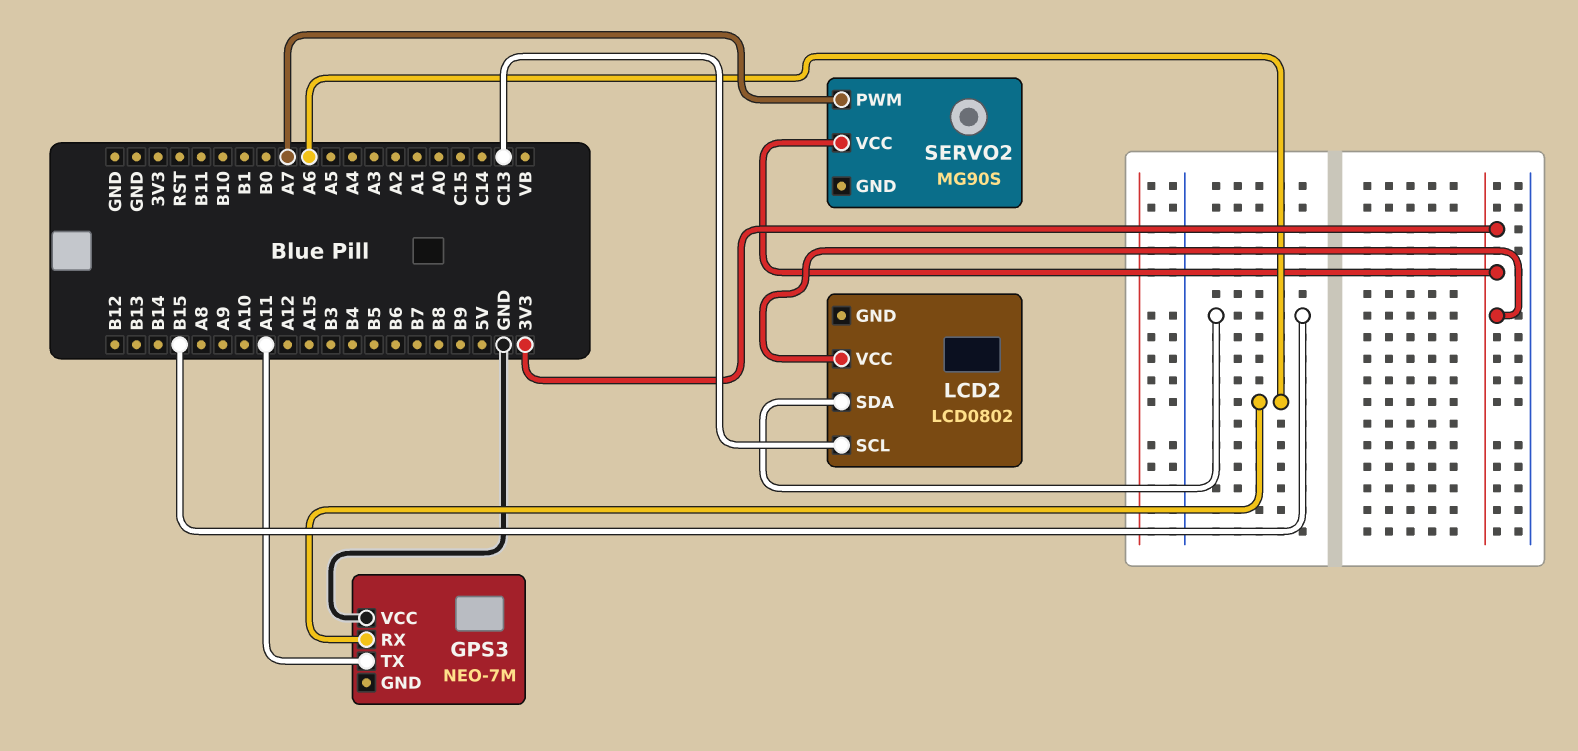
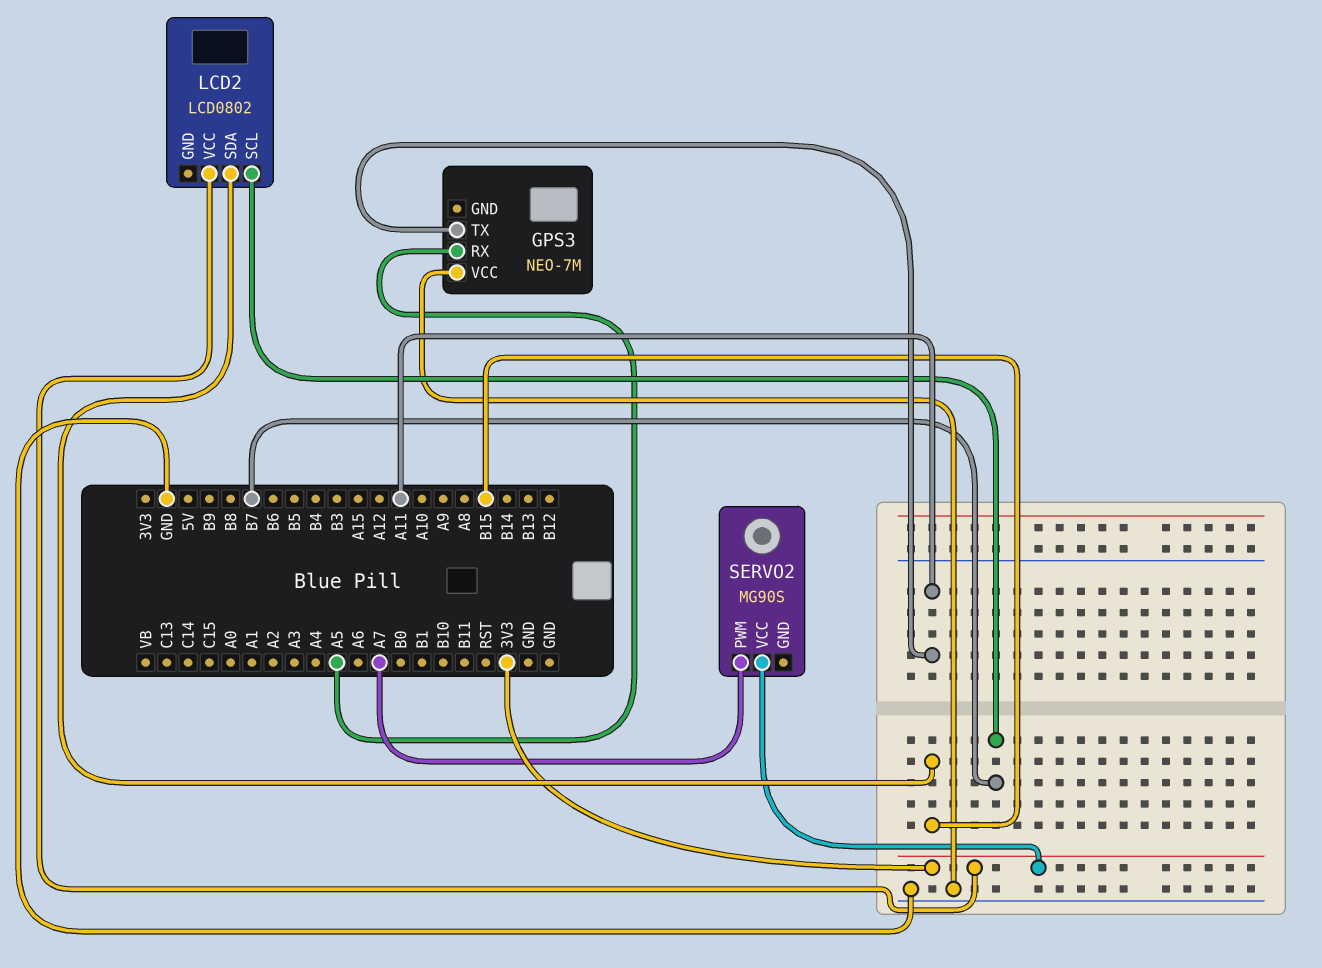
GPS3 pin RX: A6 -> A5
LCD2 pin SCL: C13 -> B7

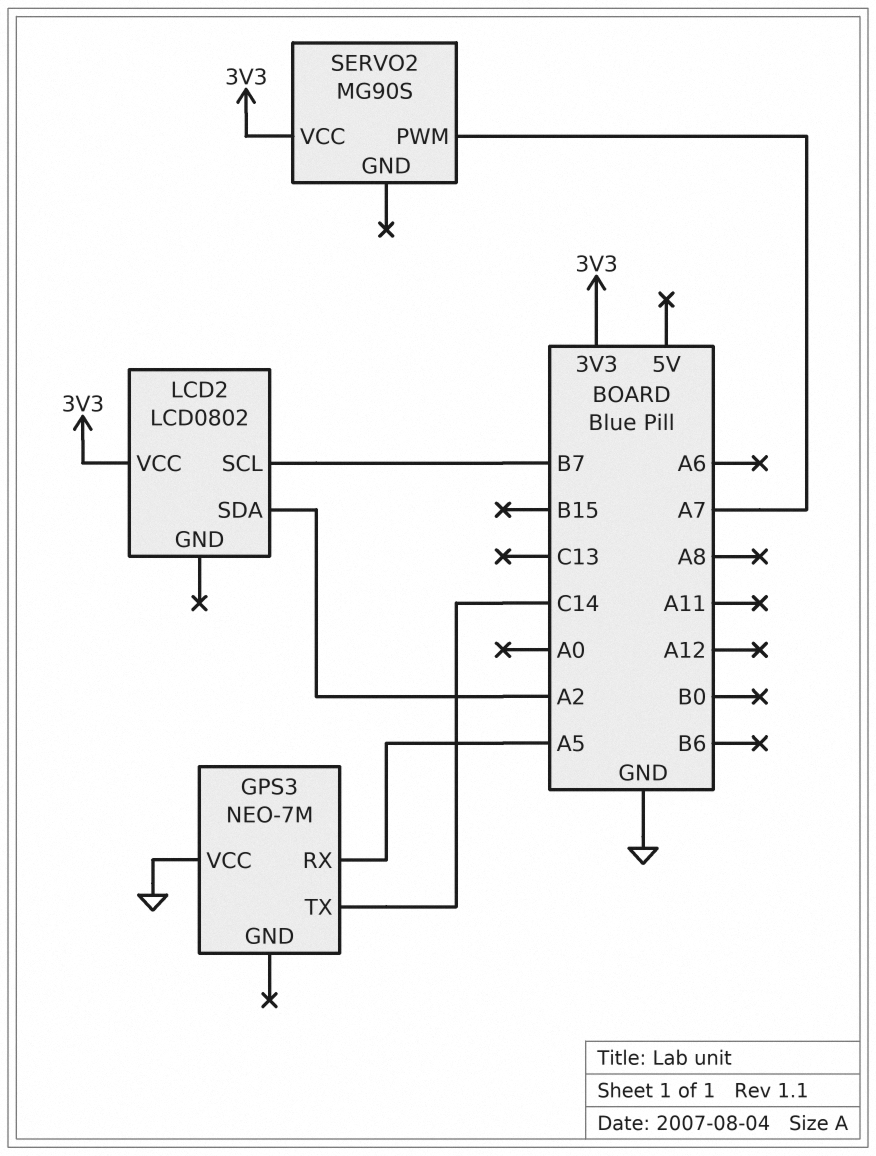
GPS3 pin TX: A11 -> C14
LCD2 pin SDA: B15 -> A2

